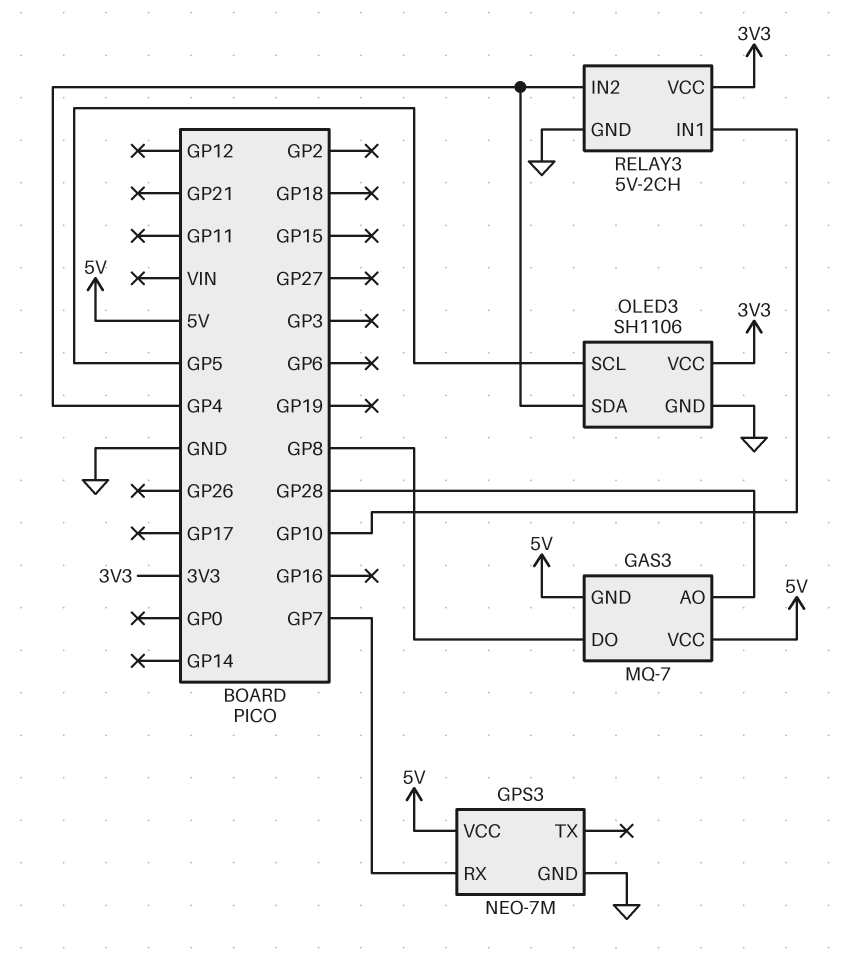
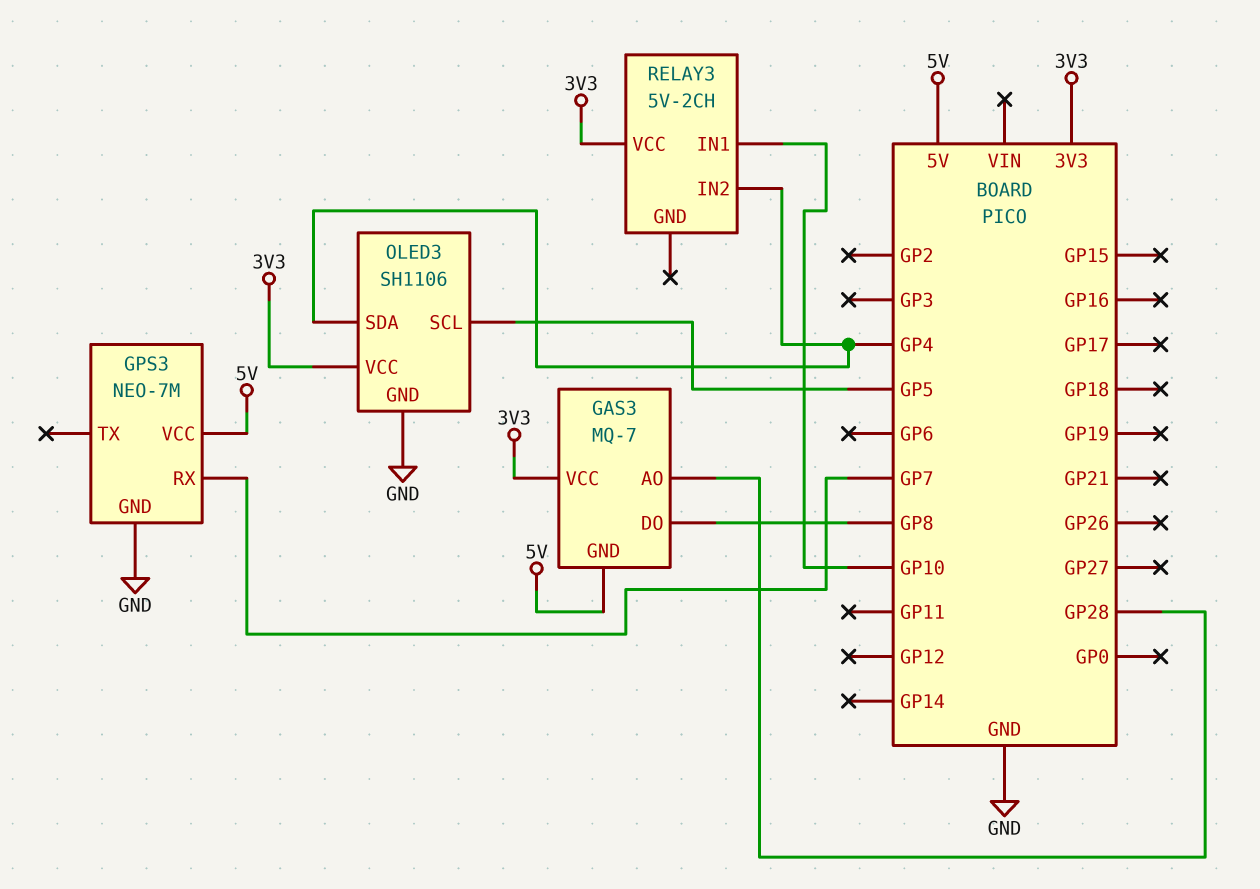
GAS3 pin VCC: 5V -> 3V3
RELAY3 pin GND: GND -> none

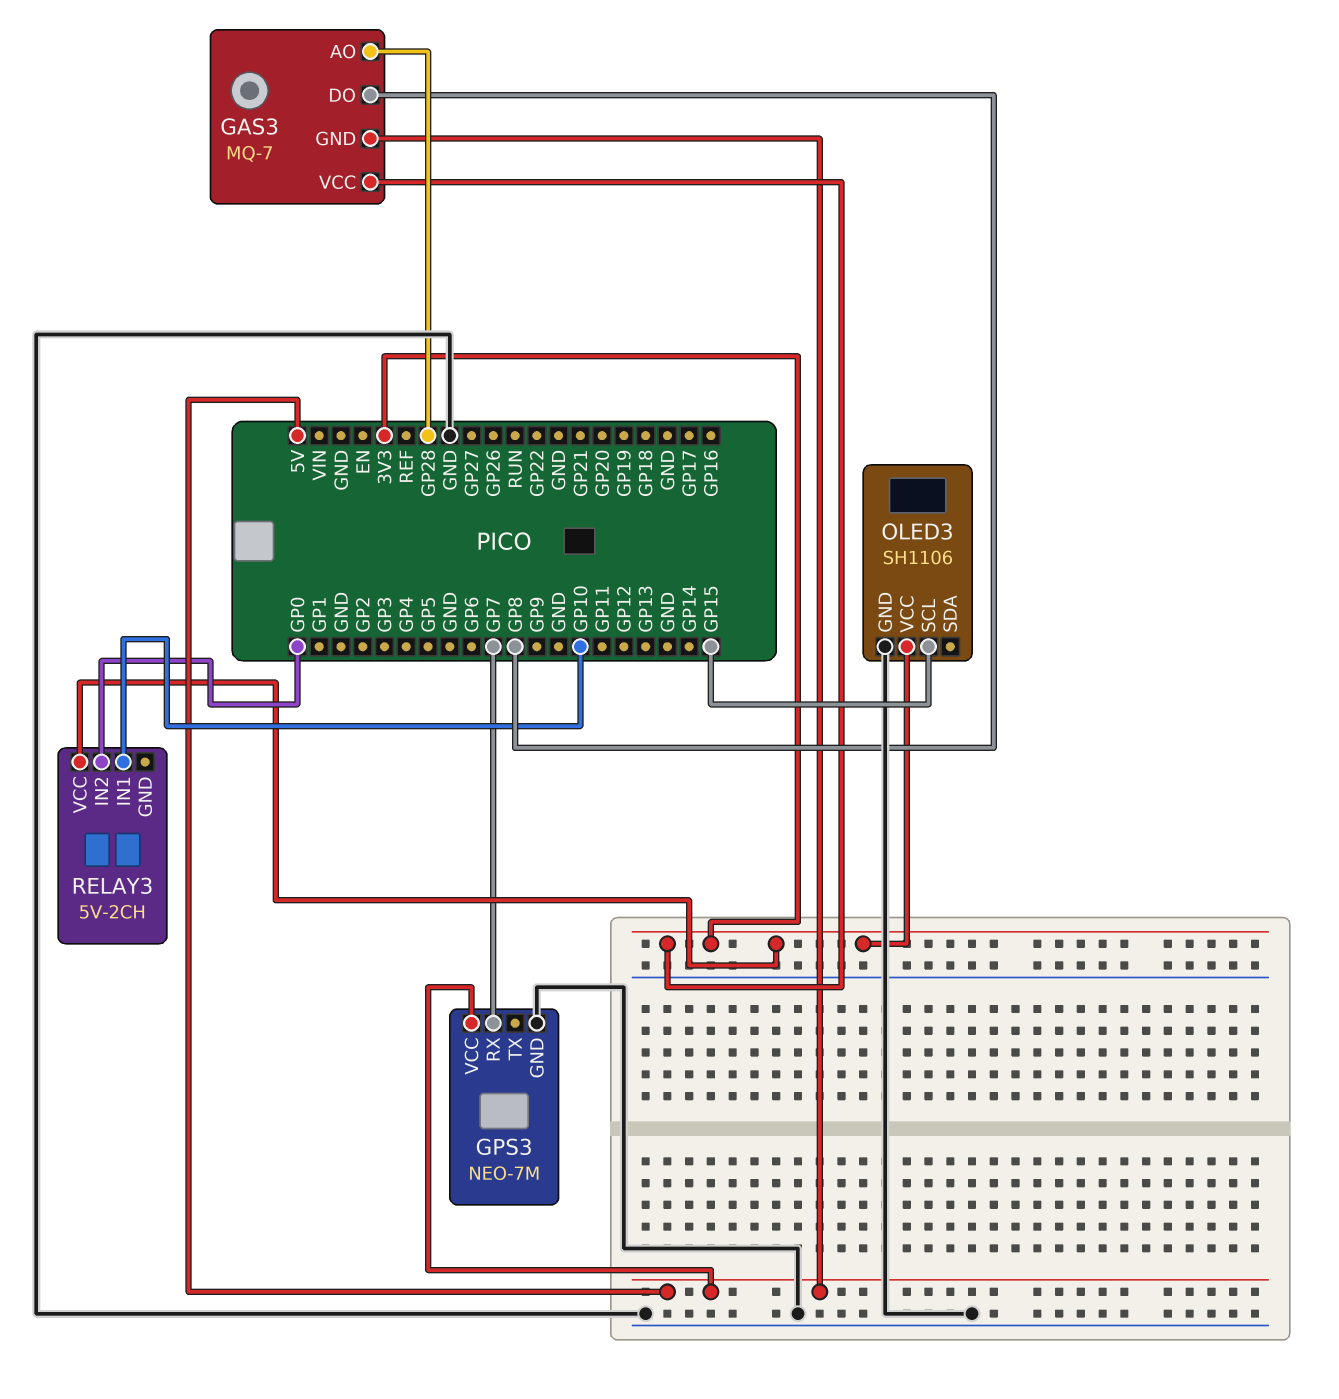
OLED3 pin SCL: GP5 -> GP15
OLED3 pin SDA: GP4 -> none
RELAY3 pin IN2: GP4 -> GP0

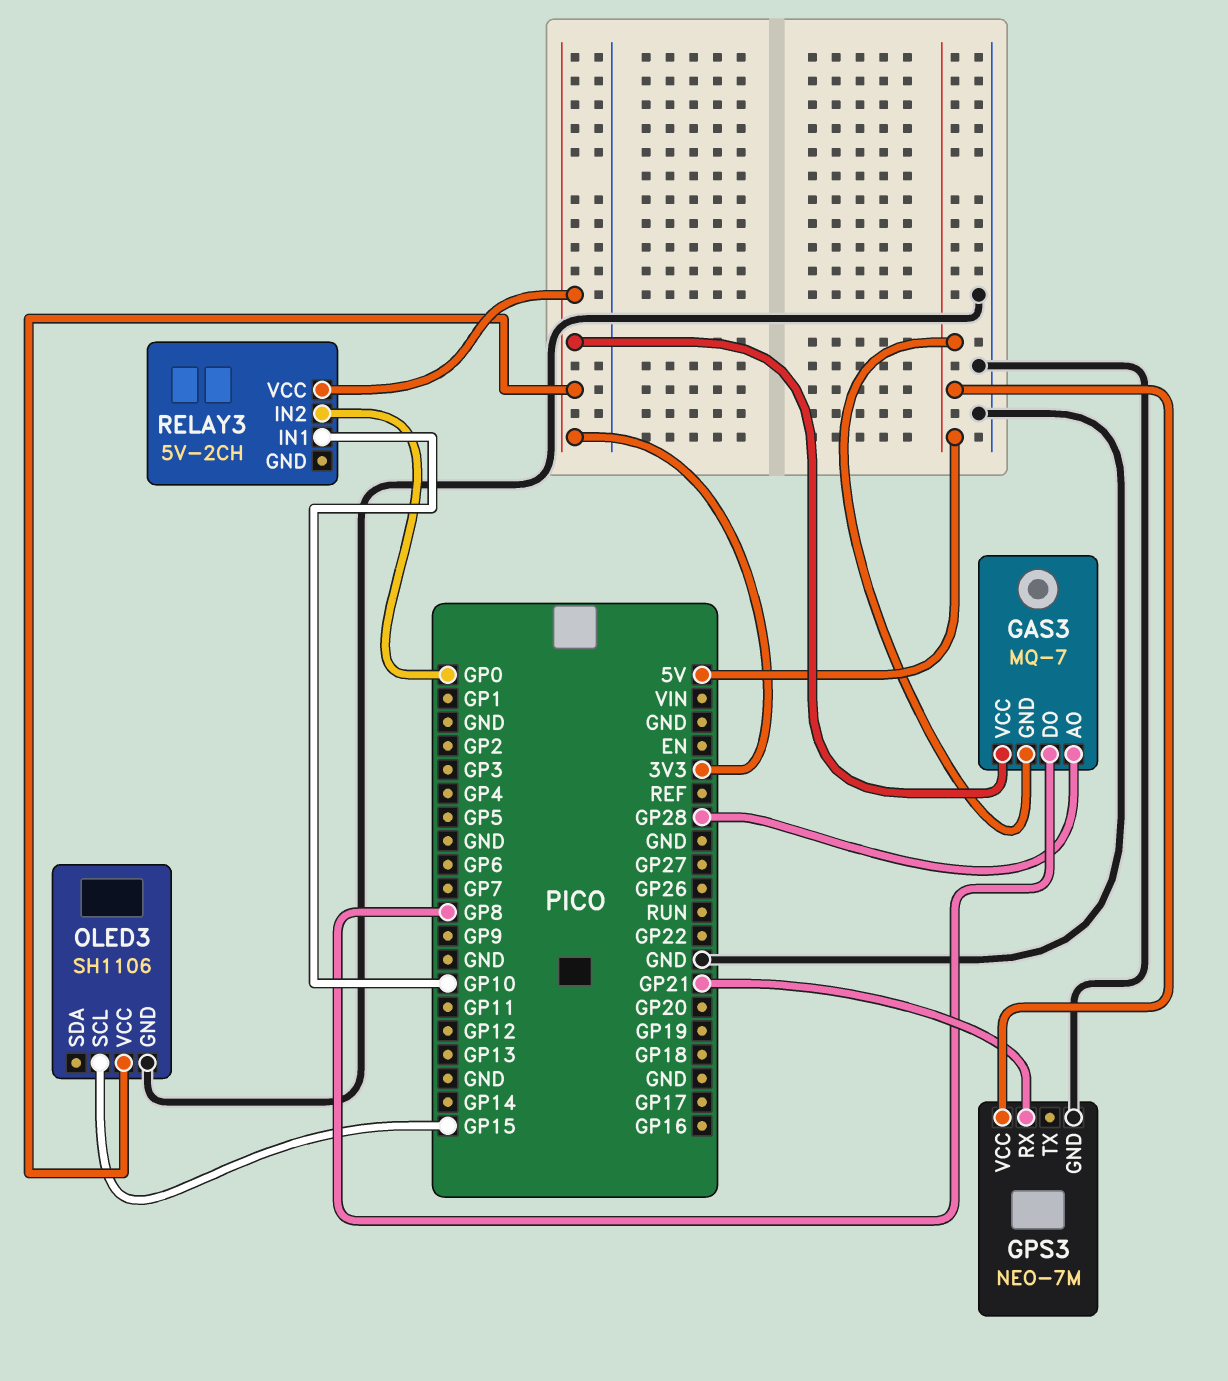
GPS3 pin RX: GP7 -> GP21

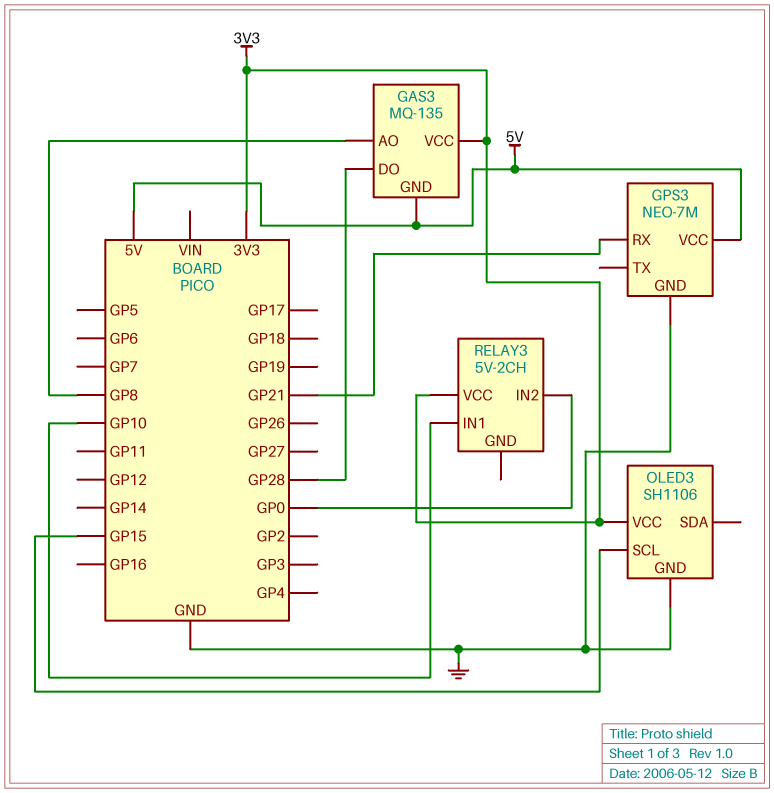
GAS3: MQ-7 -> MQ-135
GAS3 pin AO: GP28 -> GP8
GAS3 pin DO: GP8 -> GP28

